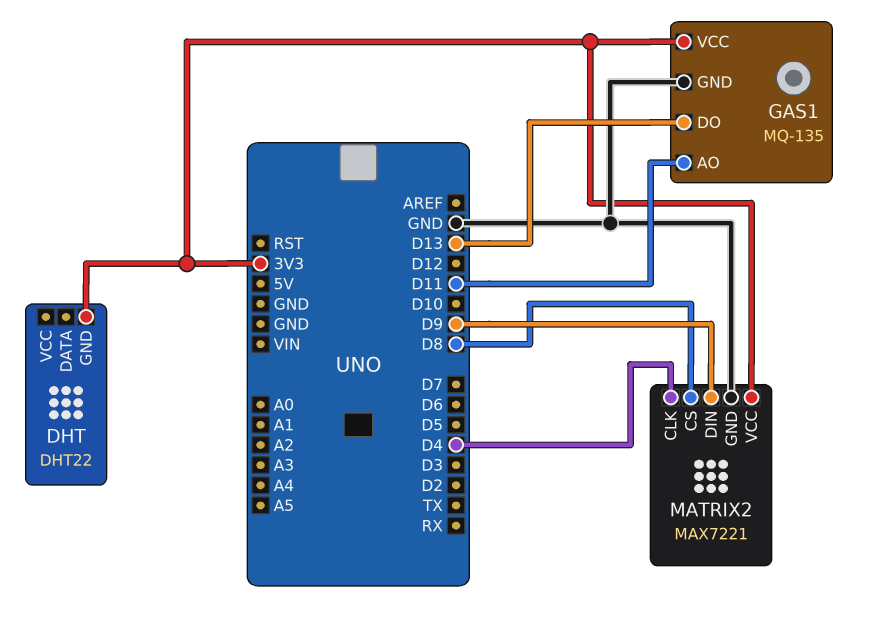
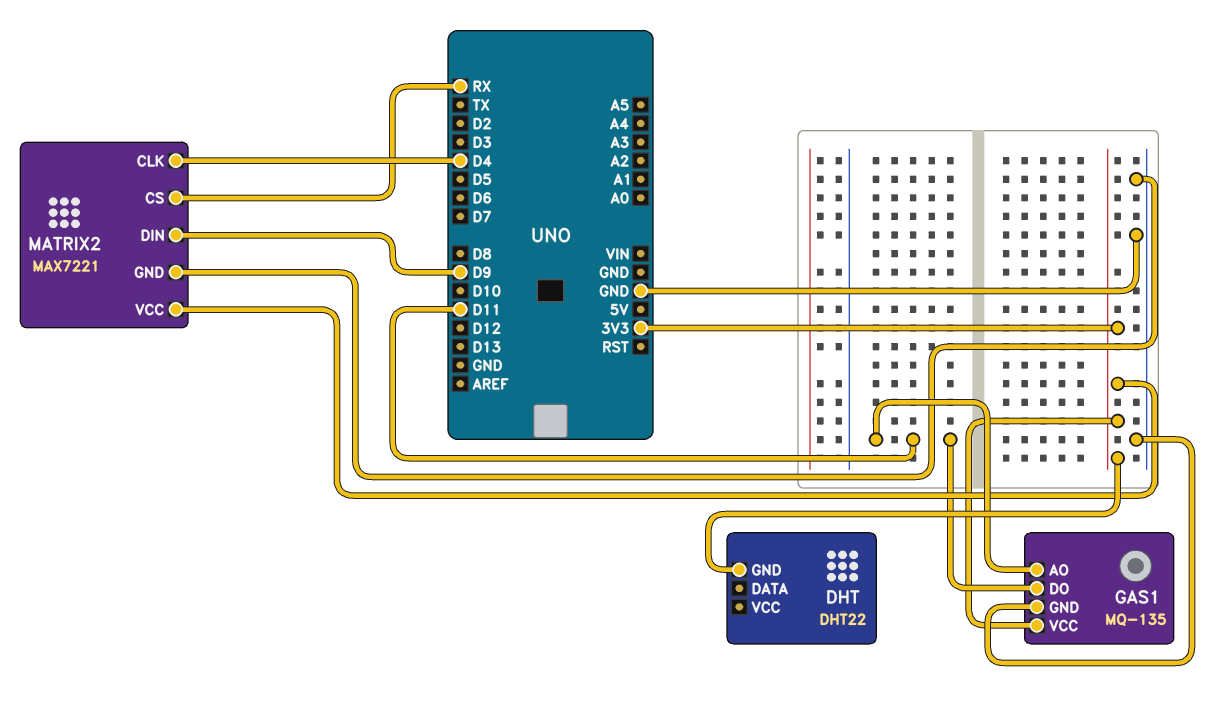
GAS1 pin DO: D13 -> D11
MATRIX2 pin CS: D8 -> RX

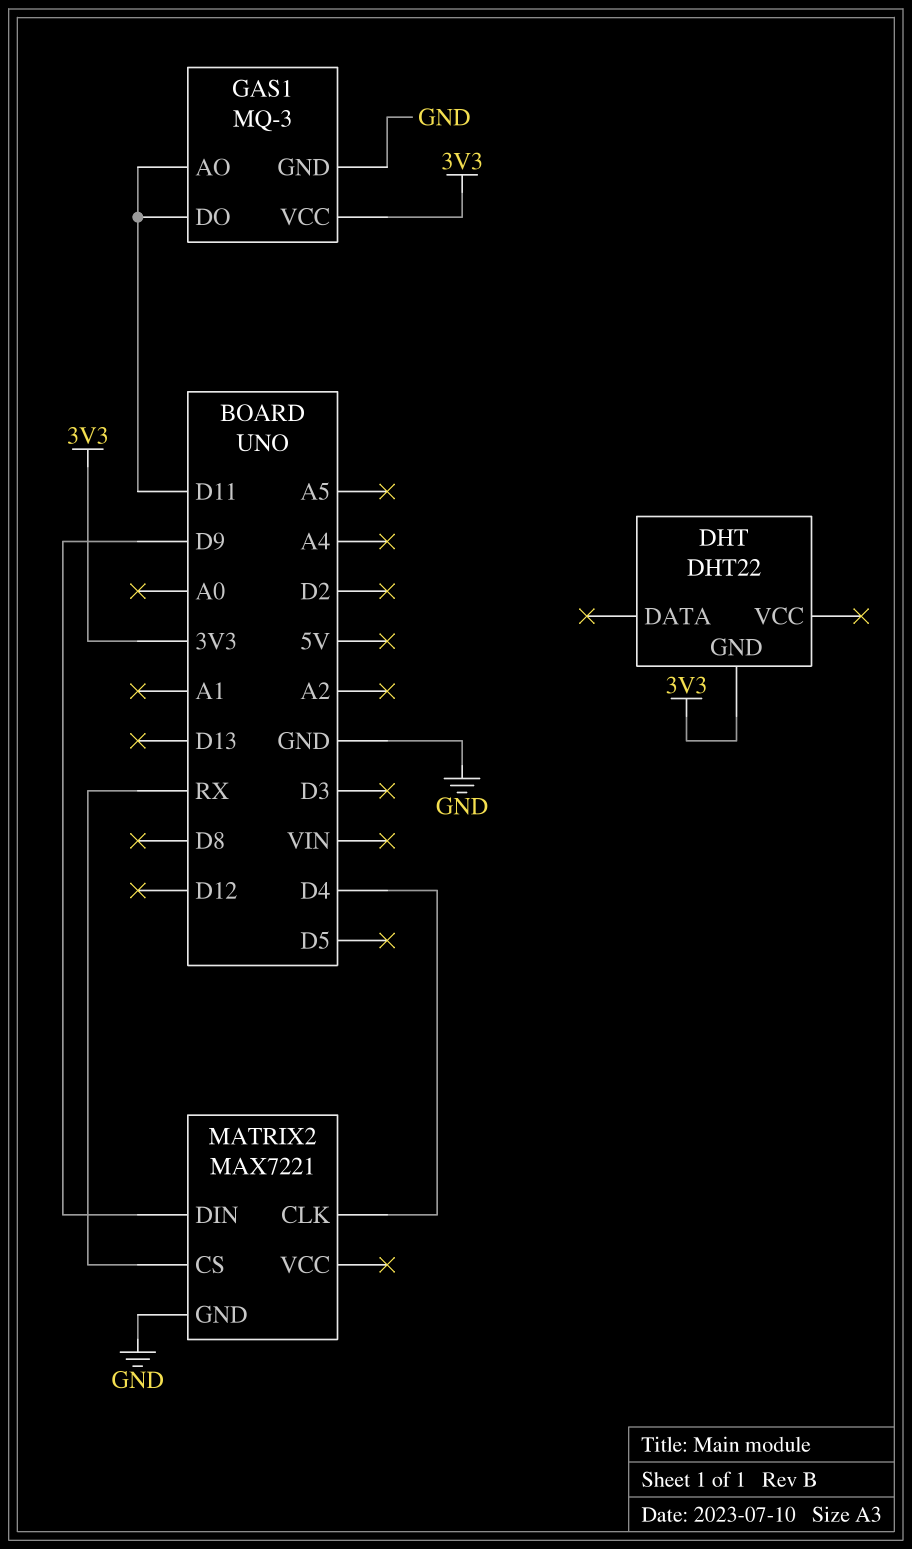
GAS1: MQ-135 -> MQ-3
MATRIX2 pin VCC: 3V3 -> none

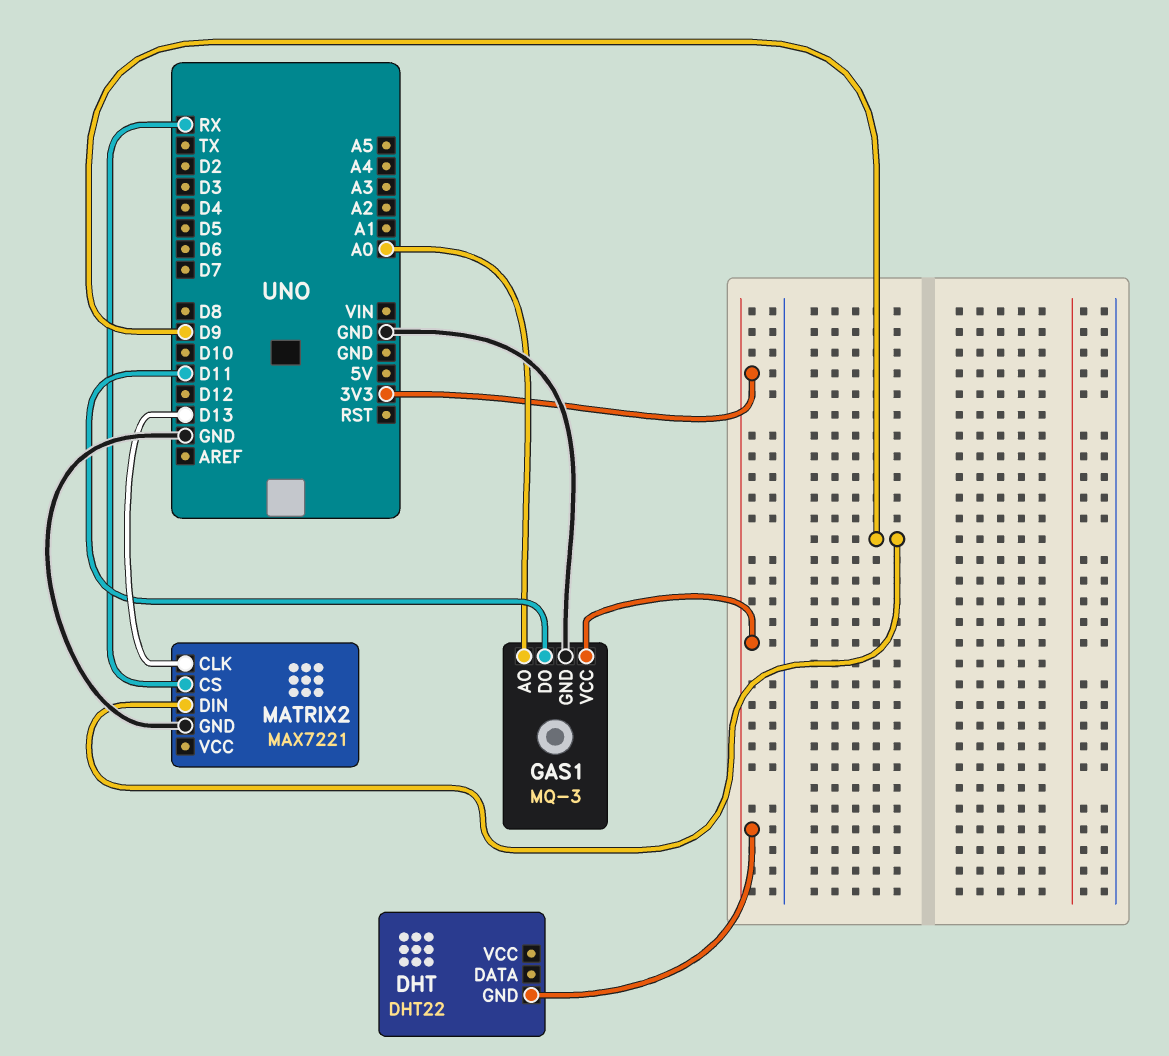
GAS1 pin AO: D11 -> A0
MATRIX2 pin CLK: D4 -> D13

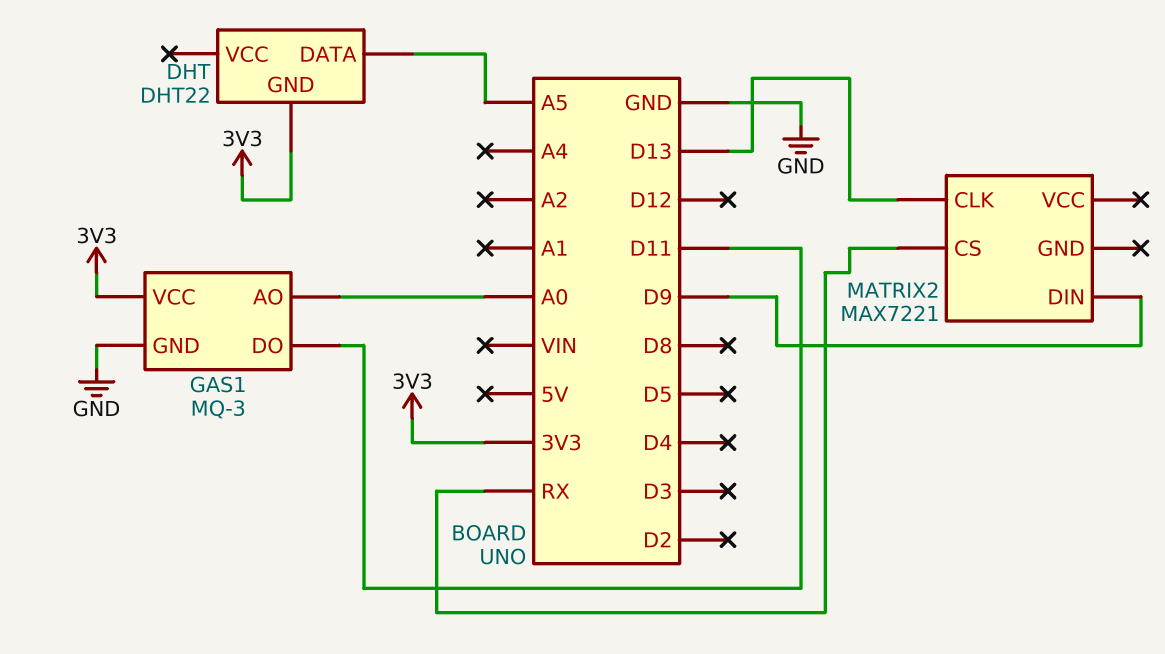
DHT pin DATA: none -> A5
MATRIX2 pin GND: GND -> none

